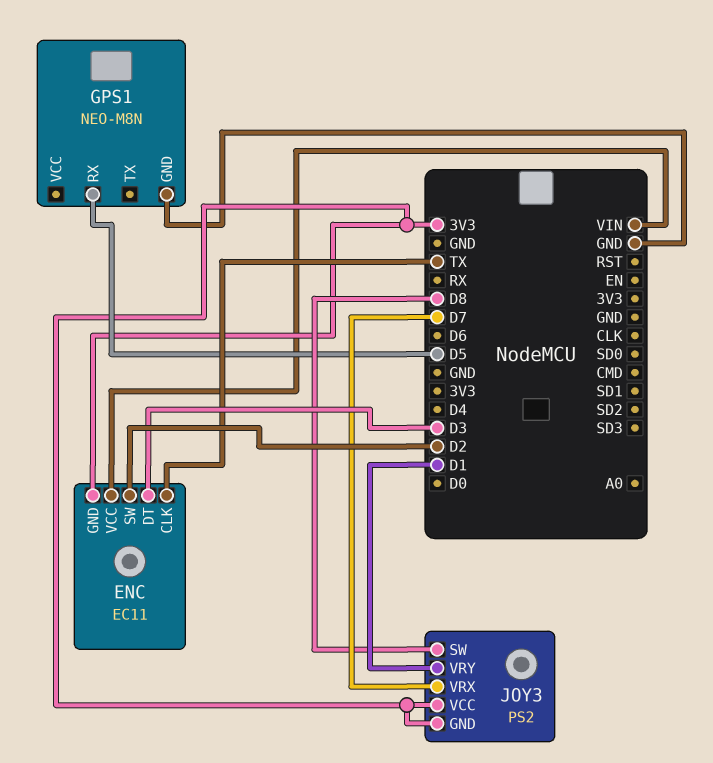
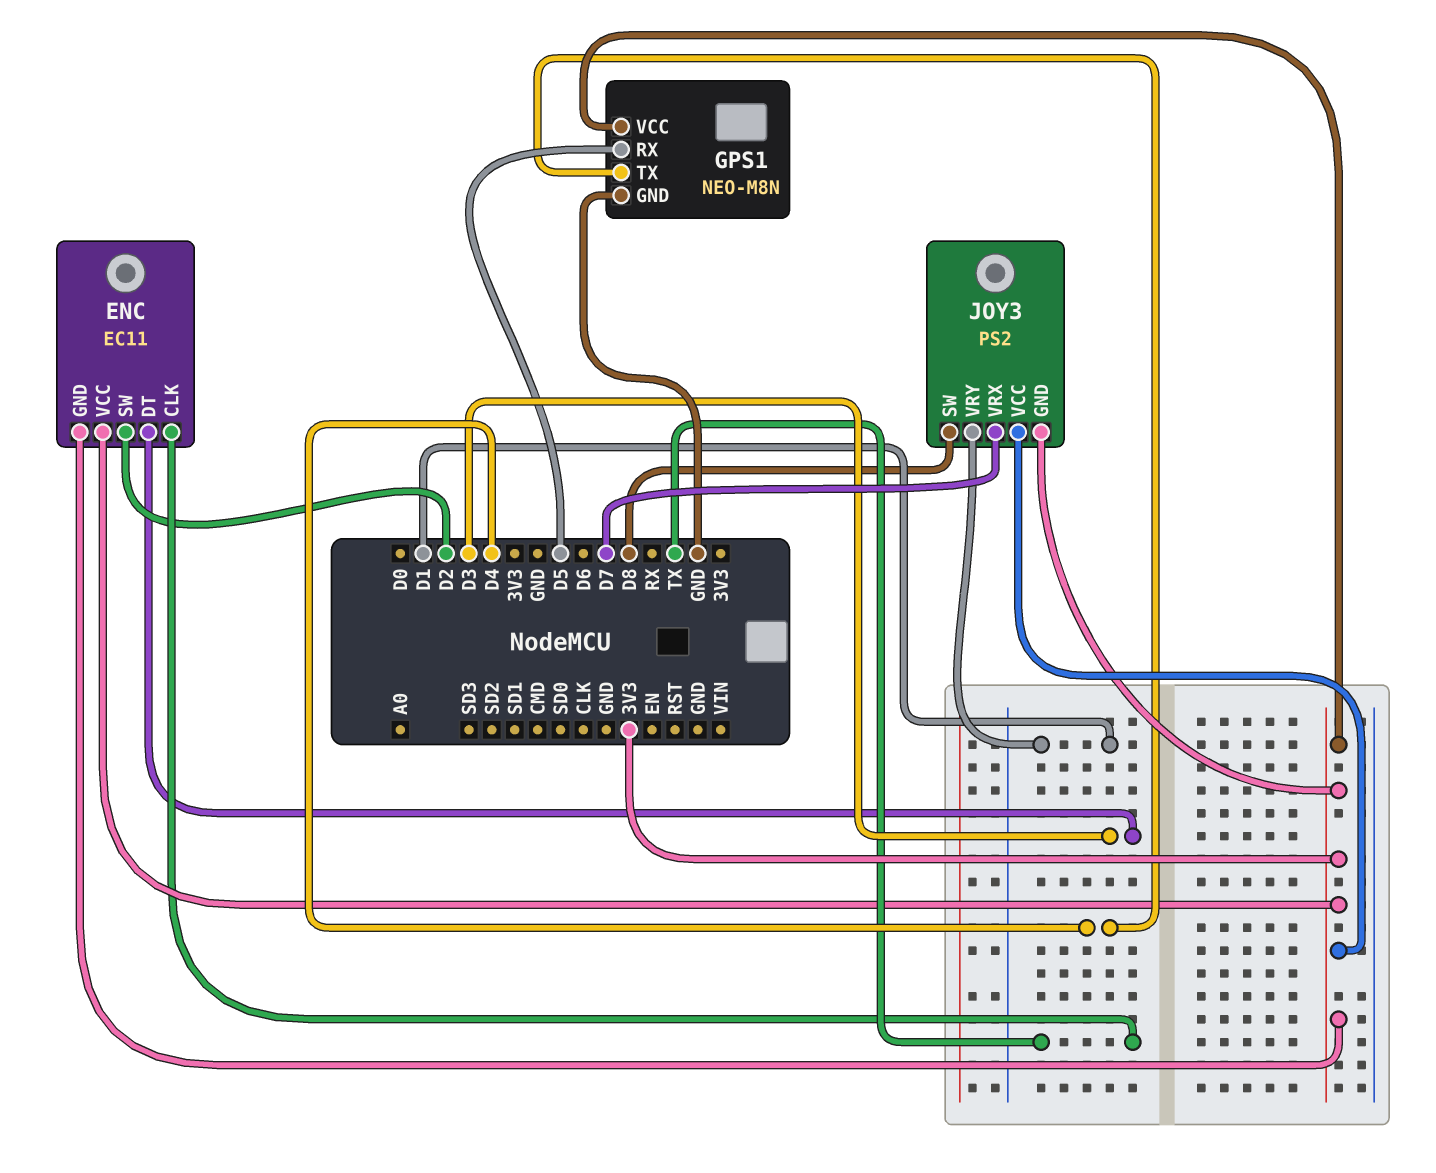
ENC pin VCC: VIN -> 3V3
GPS1 pin TX: none -> D4
GPS1 pin VCC: none -> 3V3

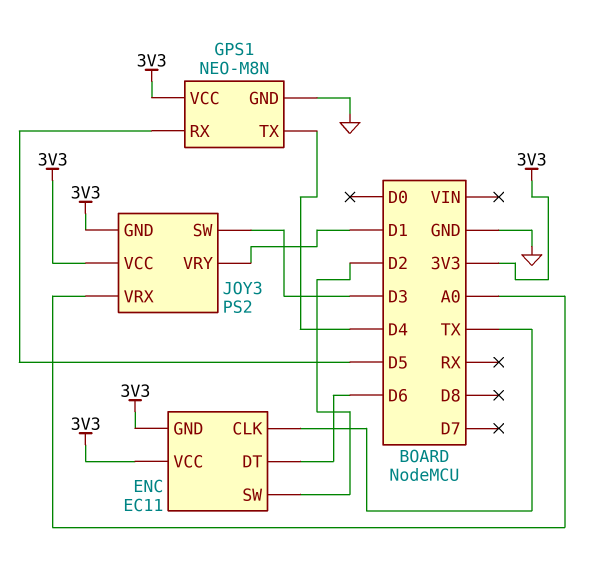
ENC pin DT: D3 -> D6
JOY3 pin SW: D8 -> D3
JOY3 pin VRX: D7 -> A0

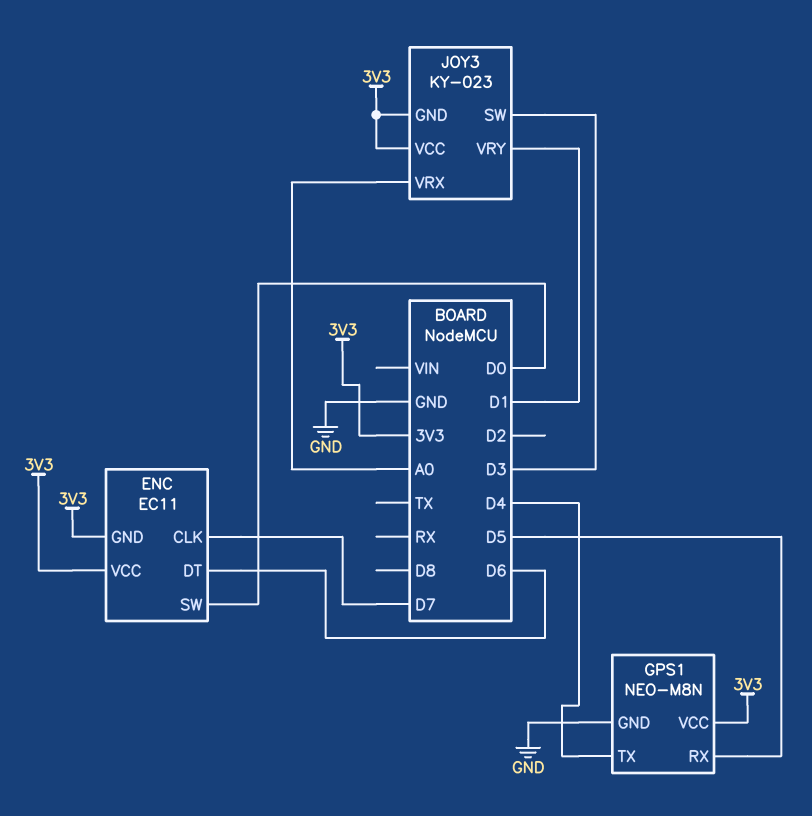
ENC pin CLK: TX -> D7
ENC pin SW: D2 -> D0
JOY3: PS2 -> KY-023

